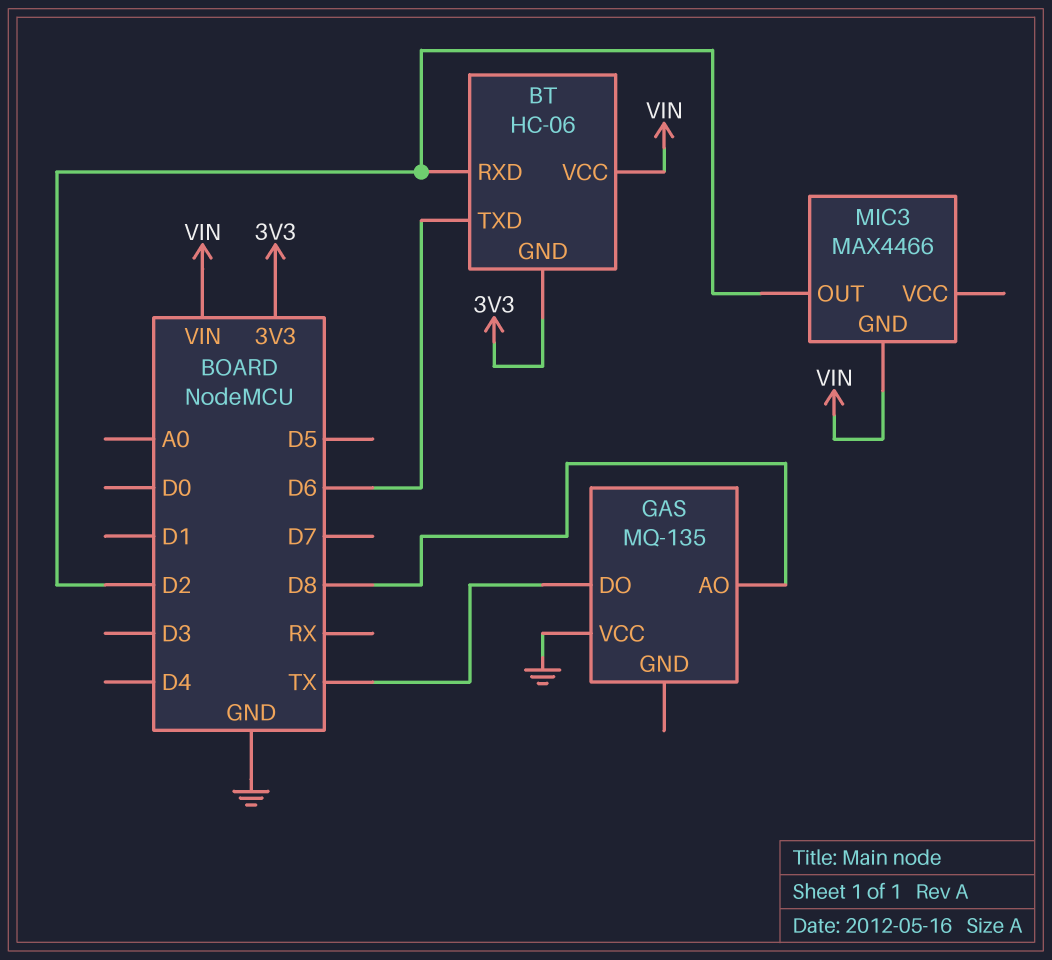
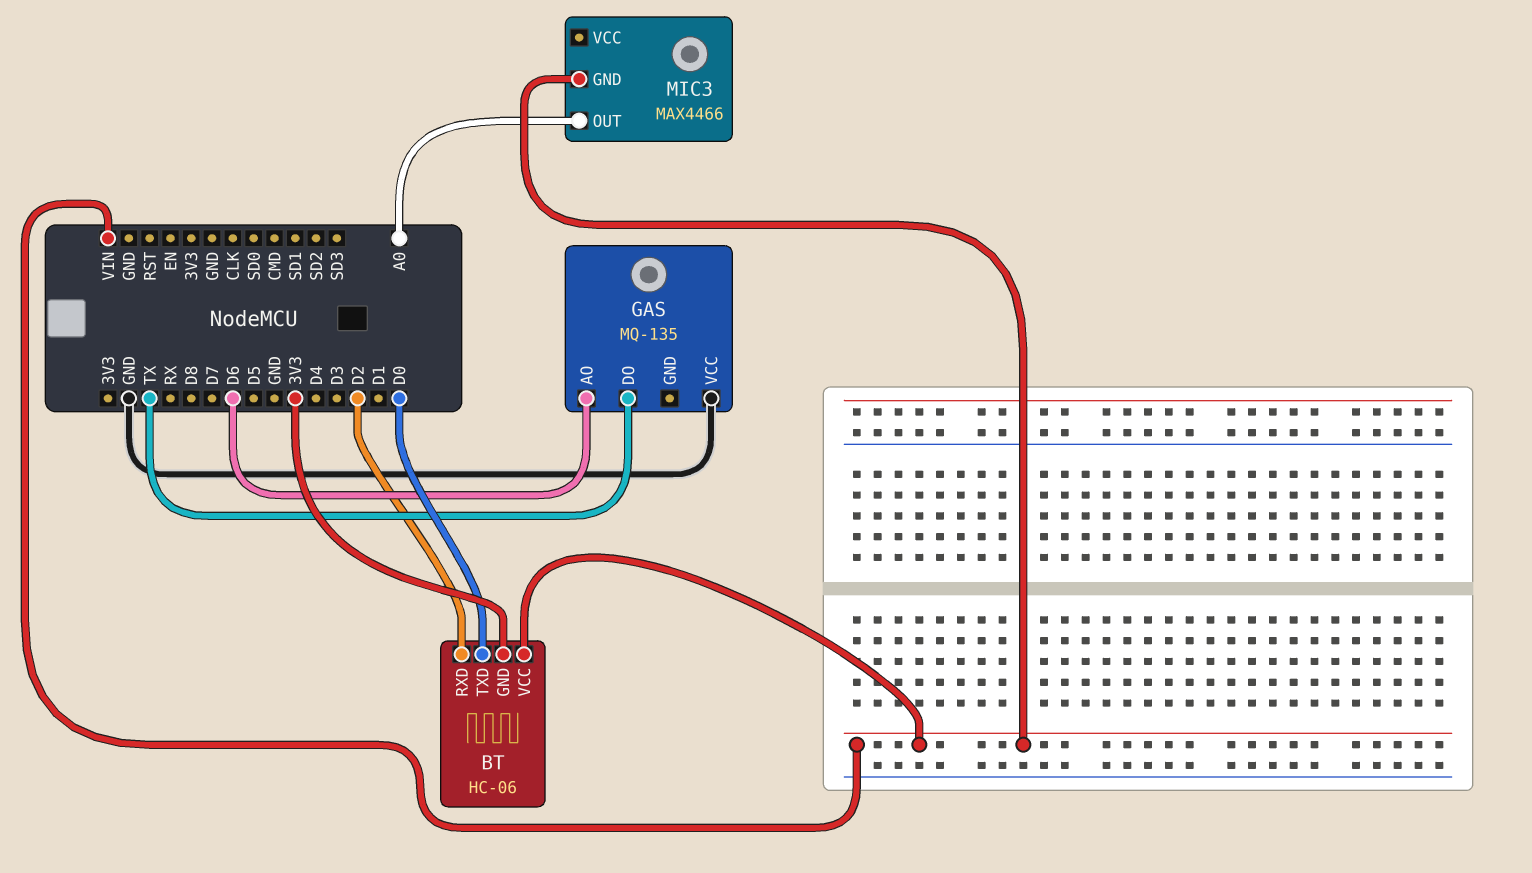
BT pin TXD: D6 -> D0
GAS pin AO: D8 -> D6
MIC3 pin OUT: D2 -> A0

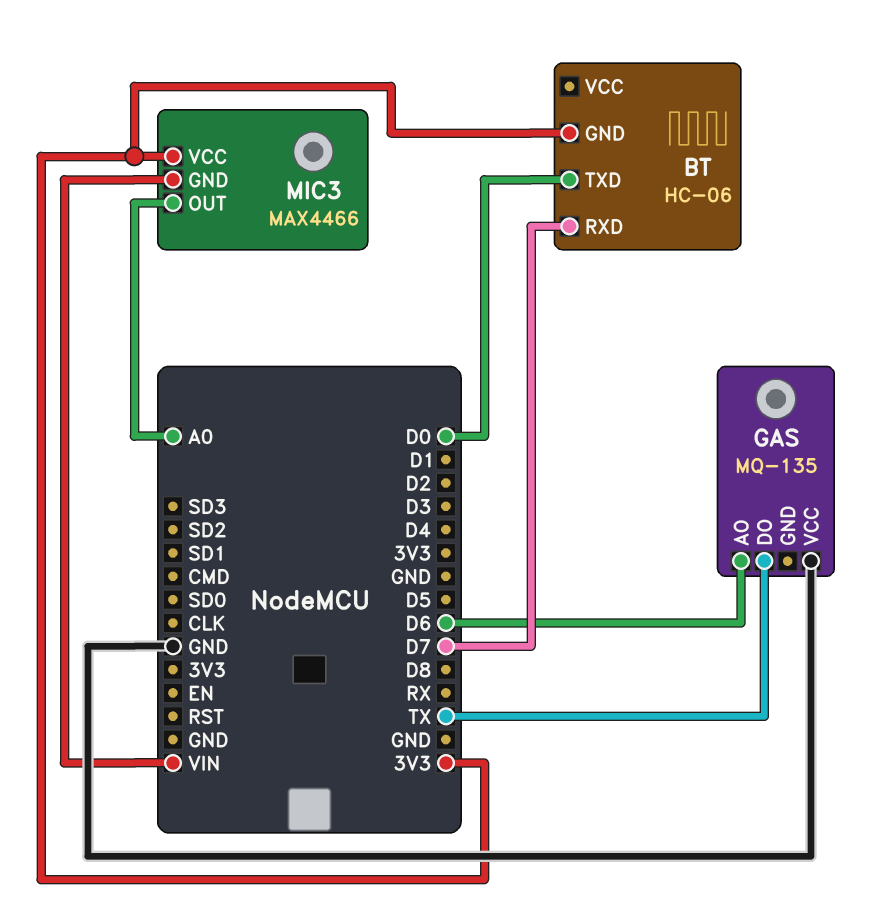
BT pin RXD: D2 -> D7
BT pin VCC: VIN -> none
MIC3 pin VCC: none -> 3V3

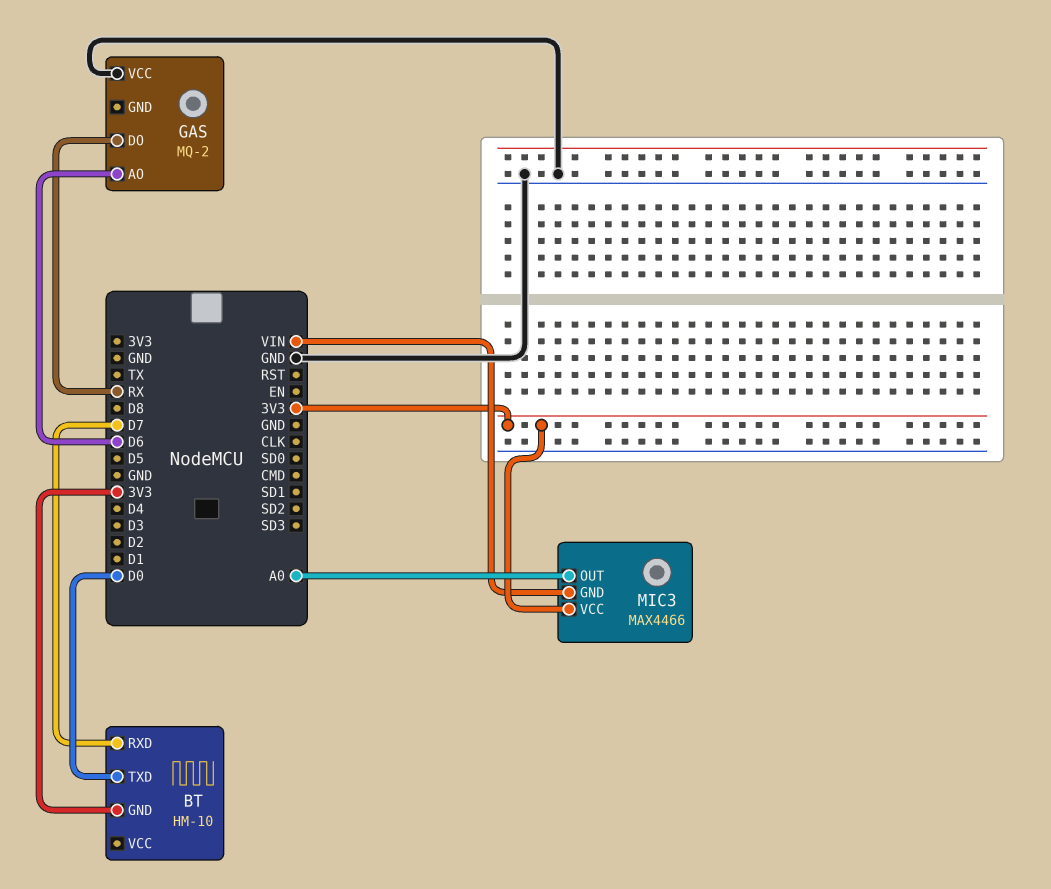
BT: HC-06 -> HM-10
GAS: MQ-135 -> MQ-2
GAS pin DO: TX -> RX

